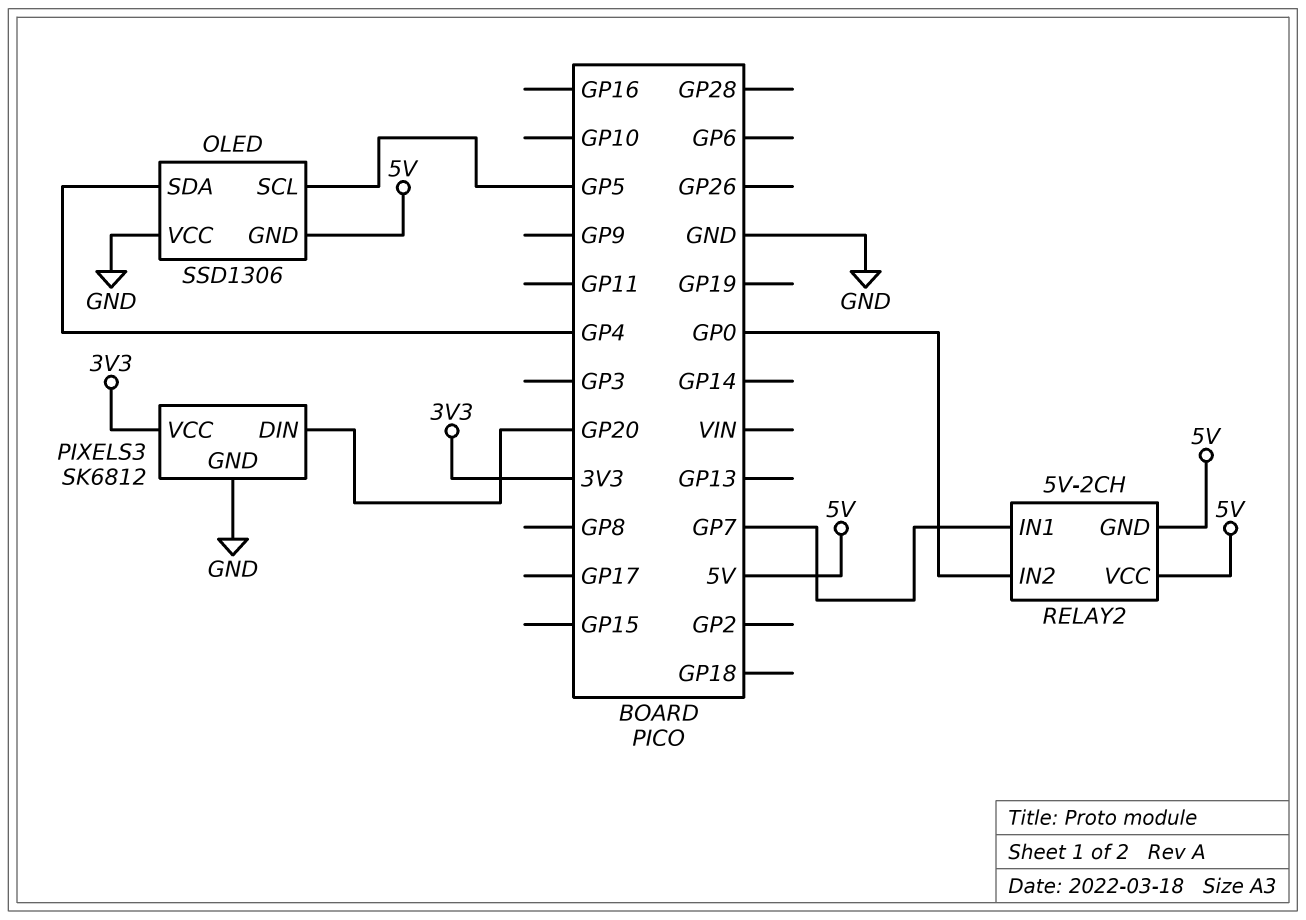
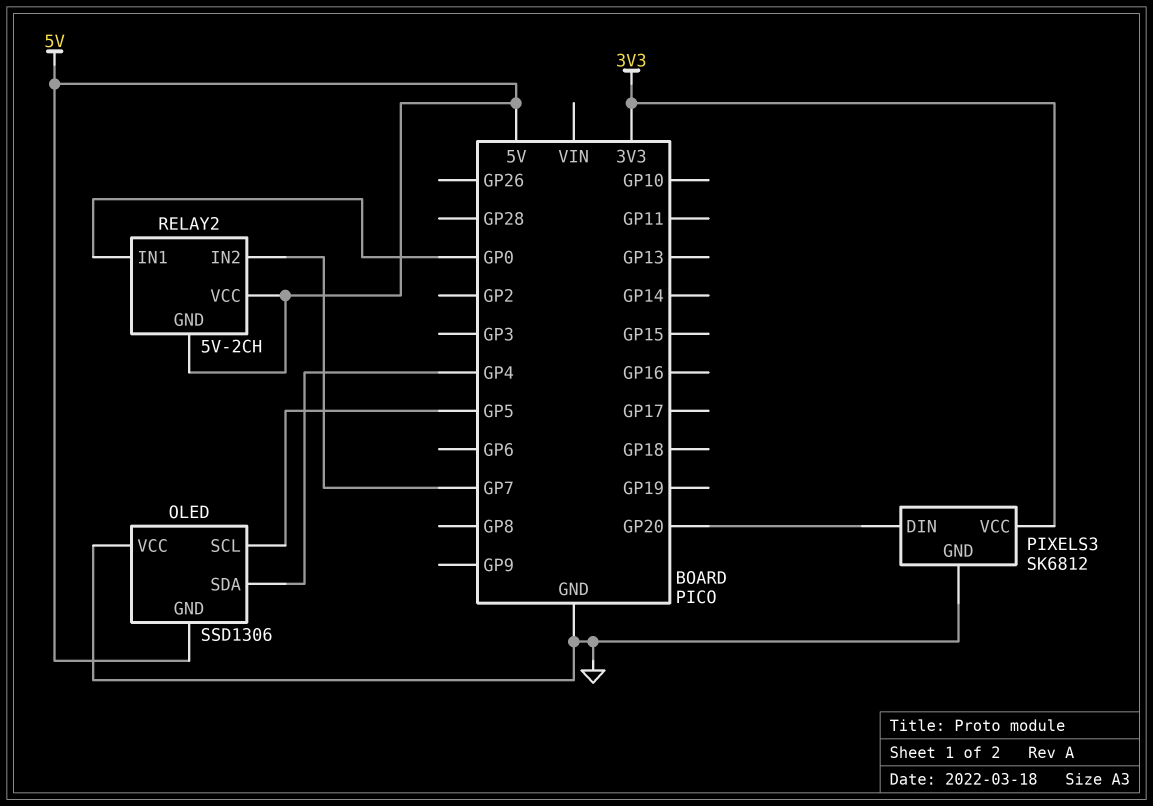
RELAY2 pin IN1: GP7 -> GP0
RELAY2 pin IN2: GP0 -> GP7

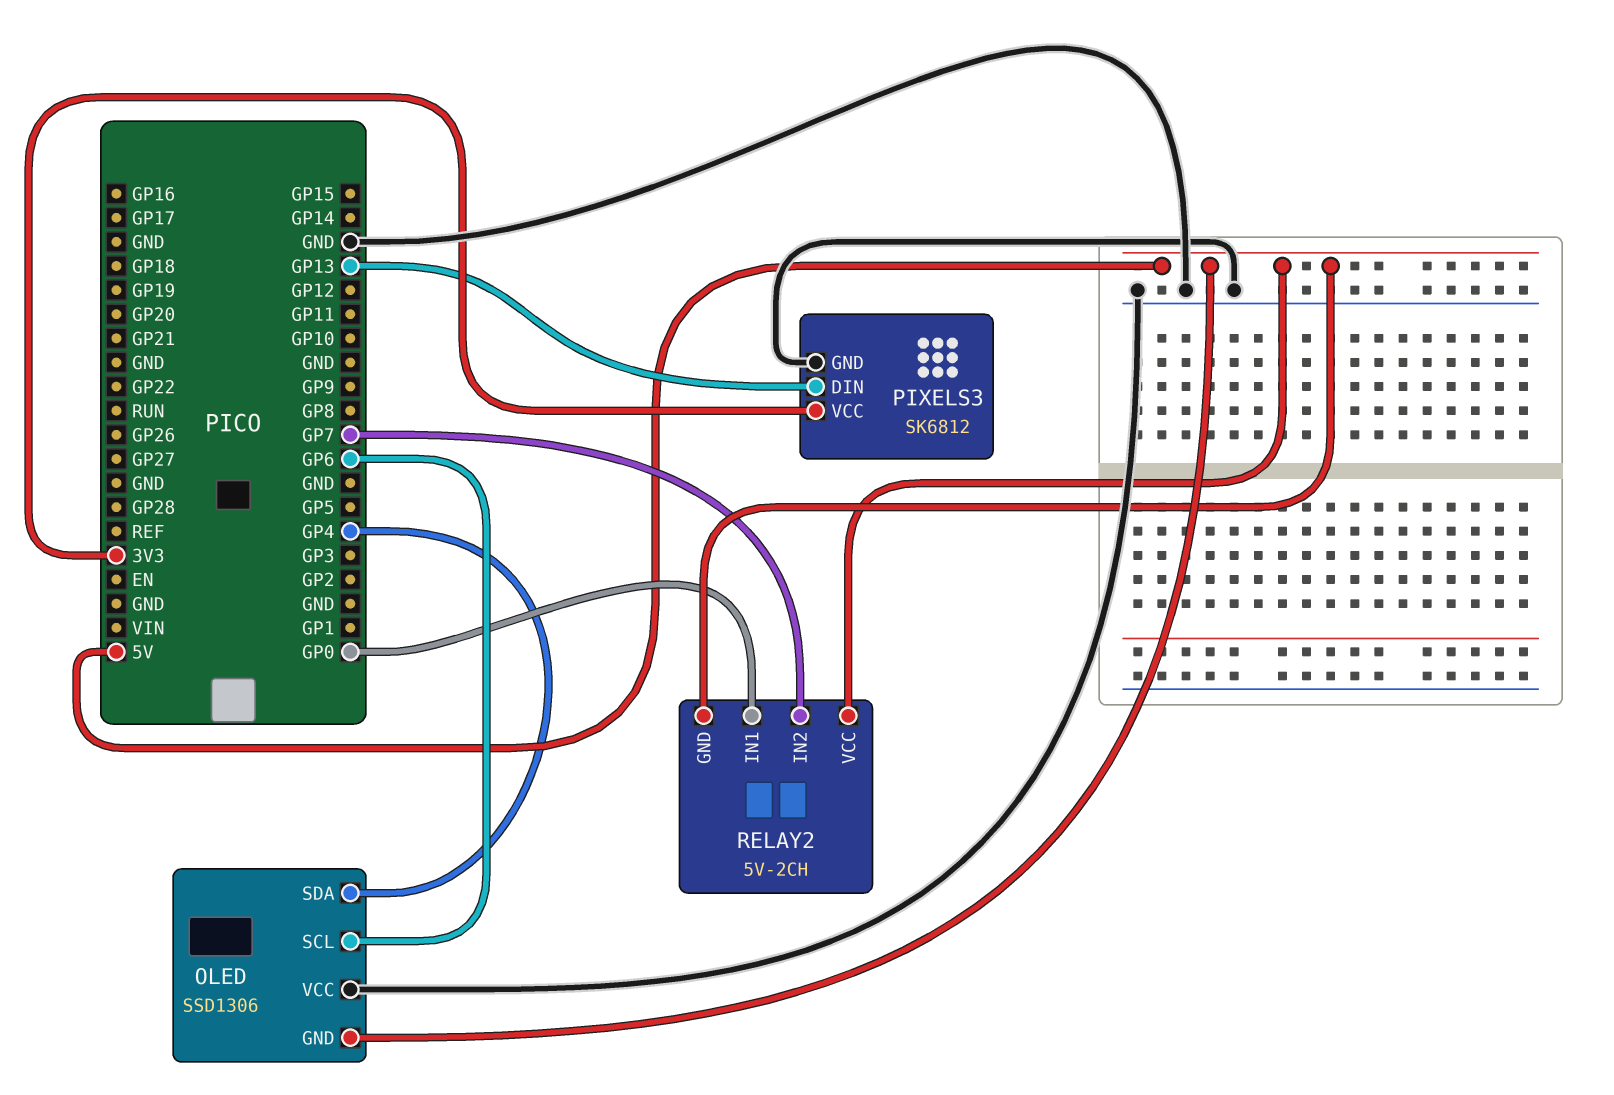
OLED pin SCL: GP5 -> GP6
PIXELS3 pin DIN: GP20 -> GP13

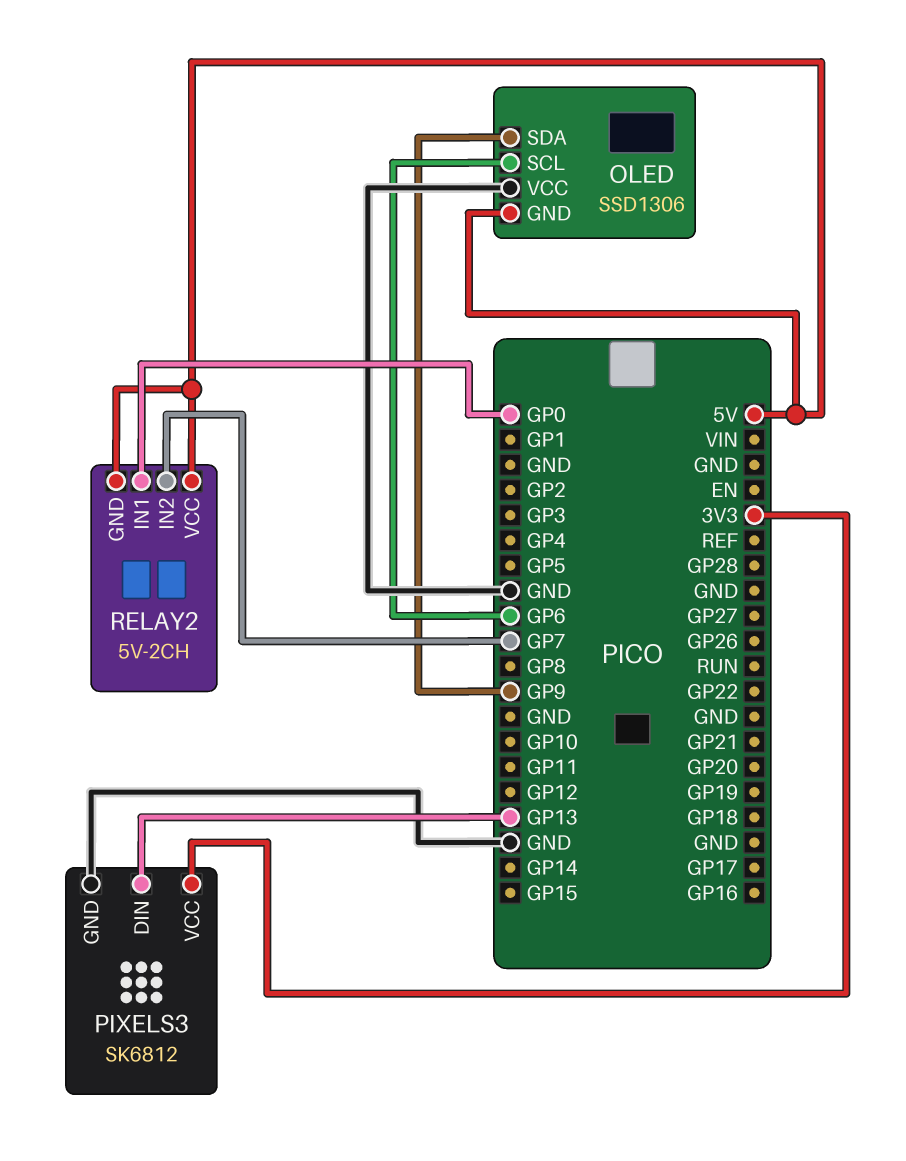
OLED pin SDA: GP4 -> GP9

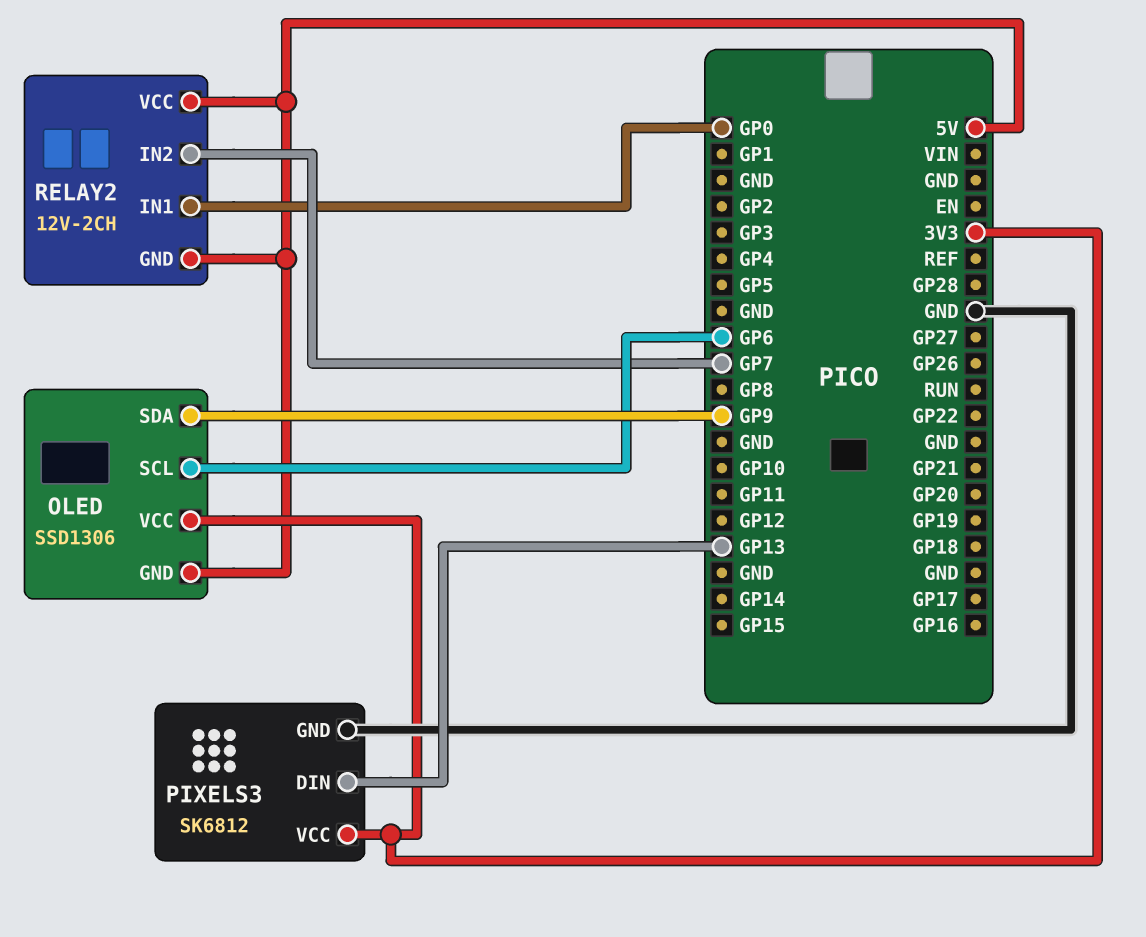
OLED pin VCC: GND -> 3V3
RELAY2: 5V-2CH -> 12V-2CH

